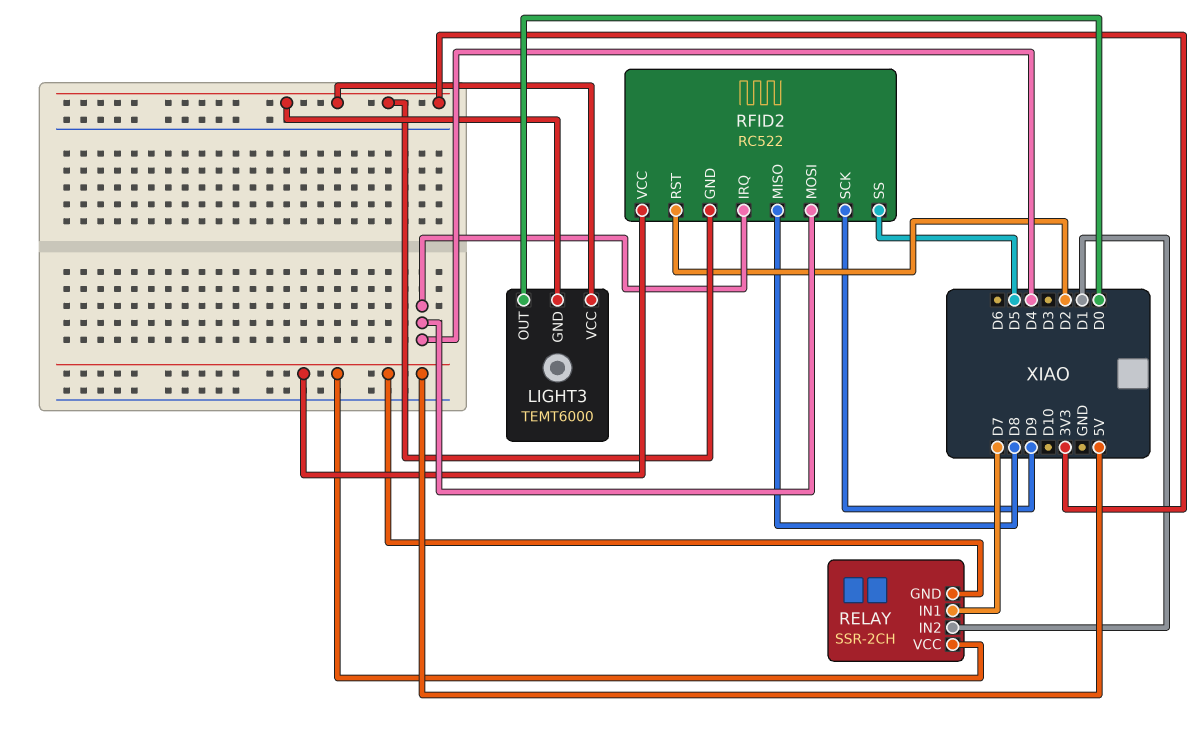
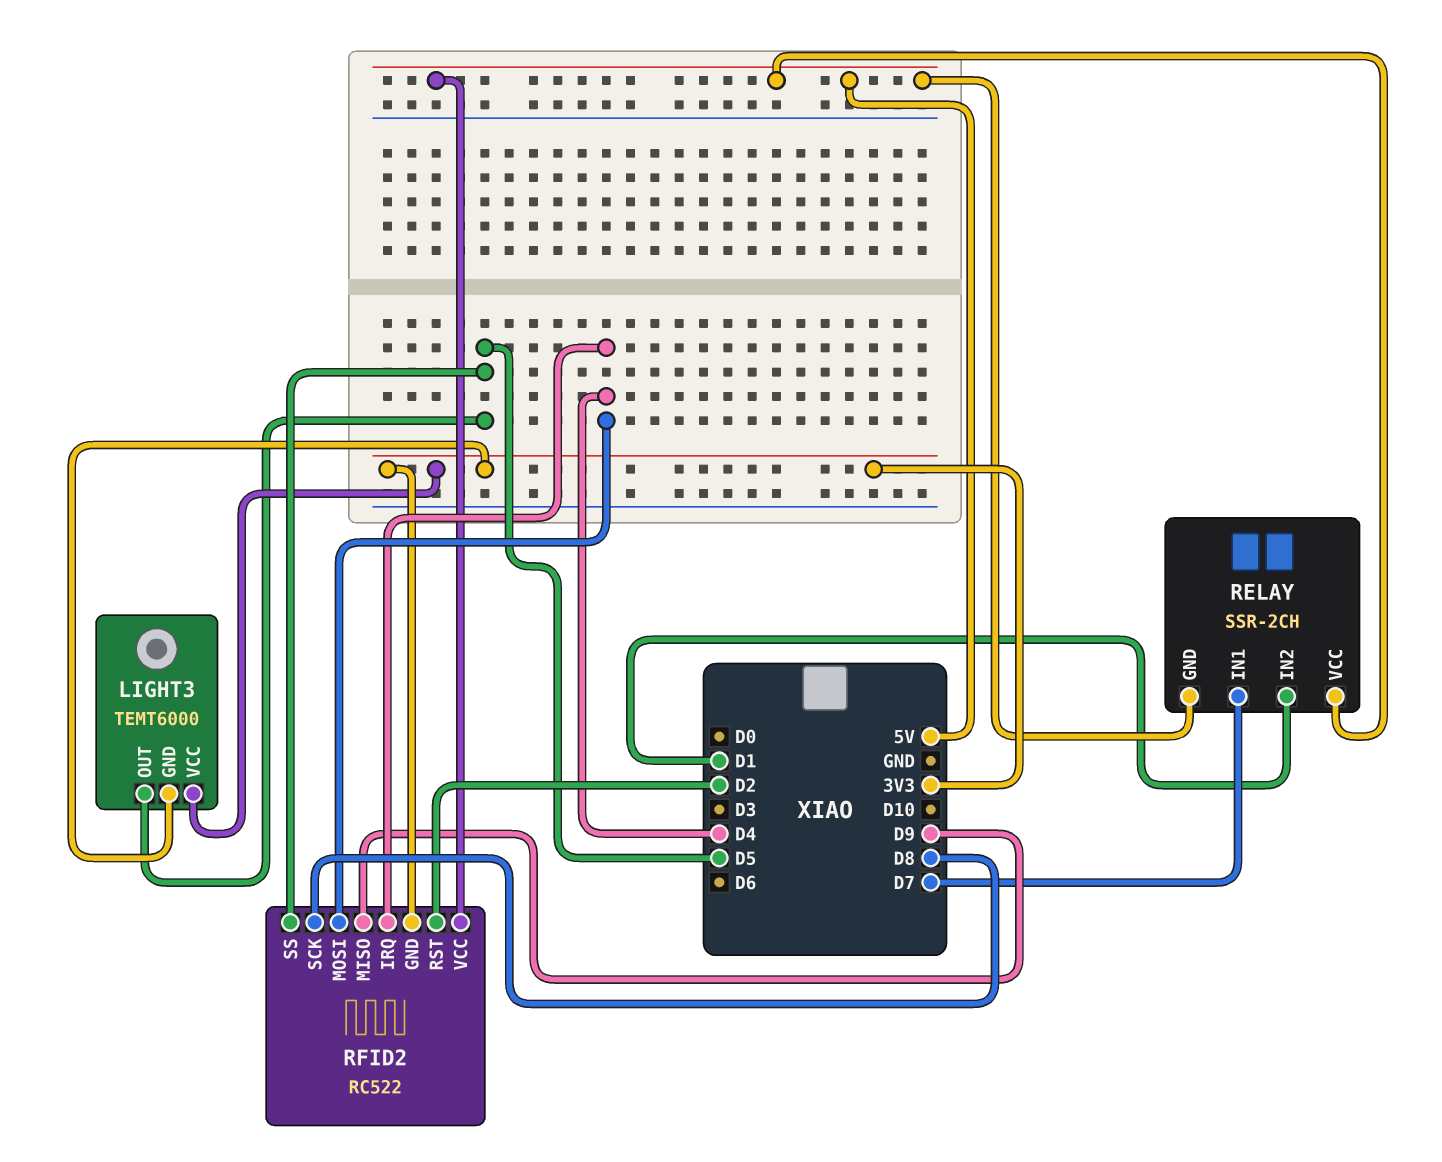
LIGHT3 pin OUT: D0 -> D5
RFID2 pin MISO: D8 -> D9
RFID2 pin SCK: D9 -> D8

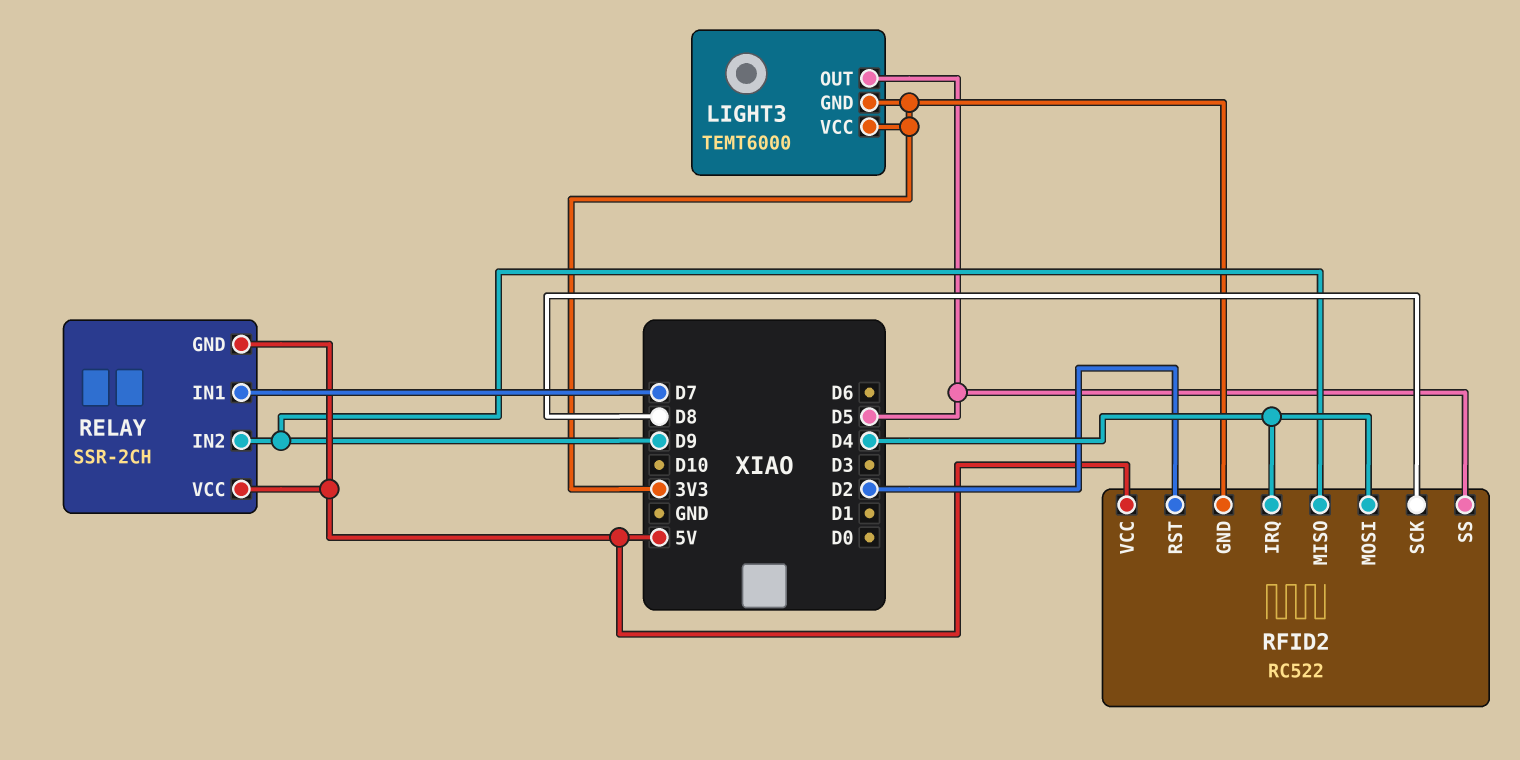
RELAY pin IN2: D1 -> D9

